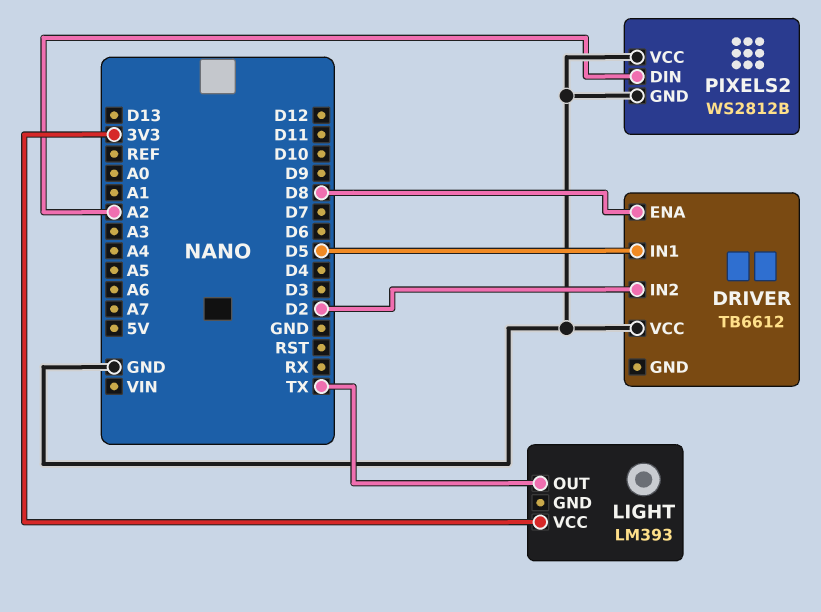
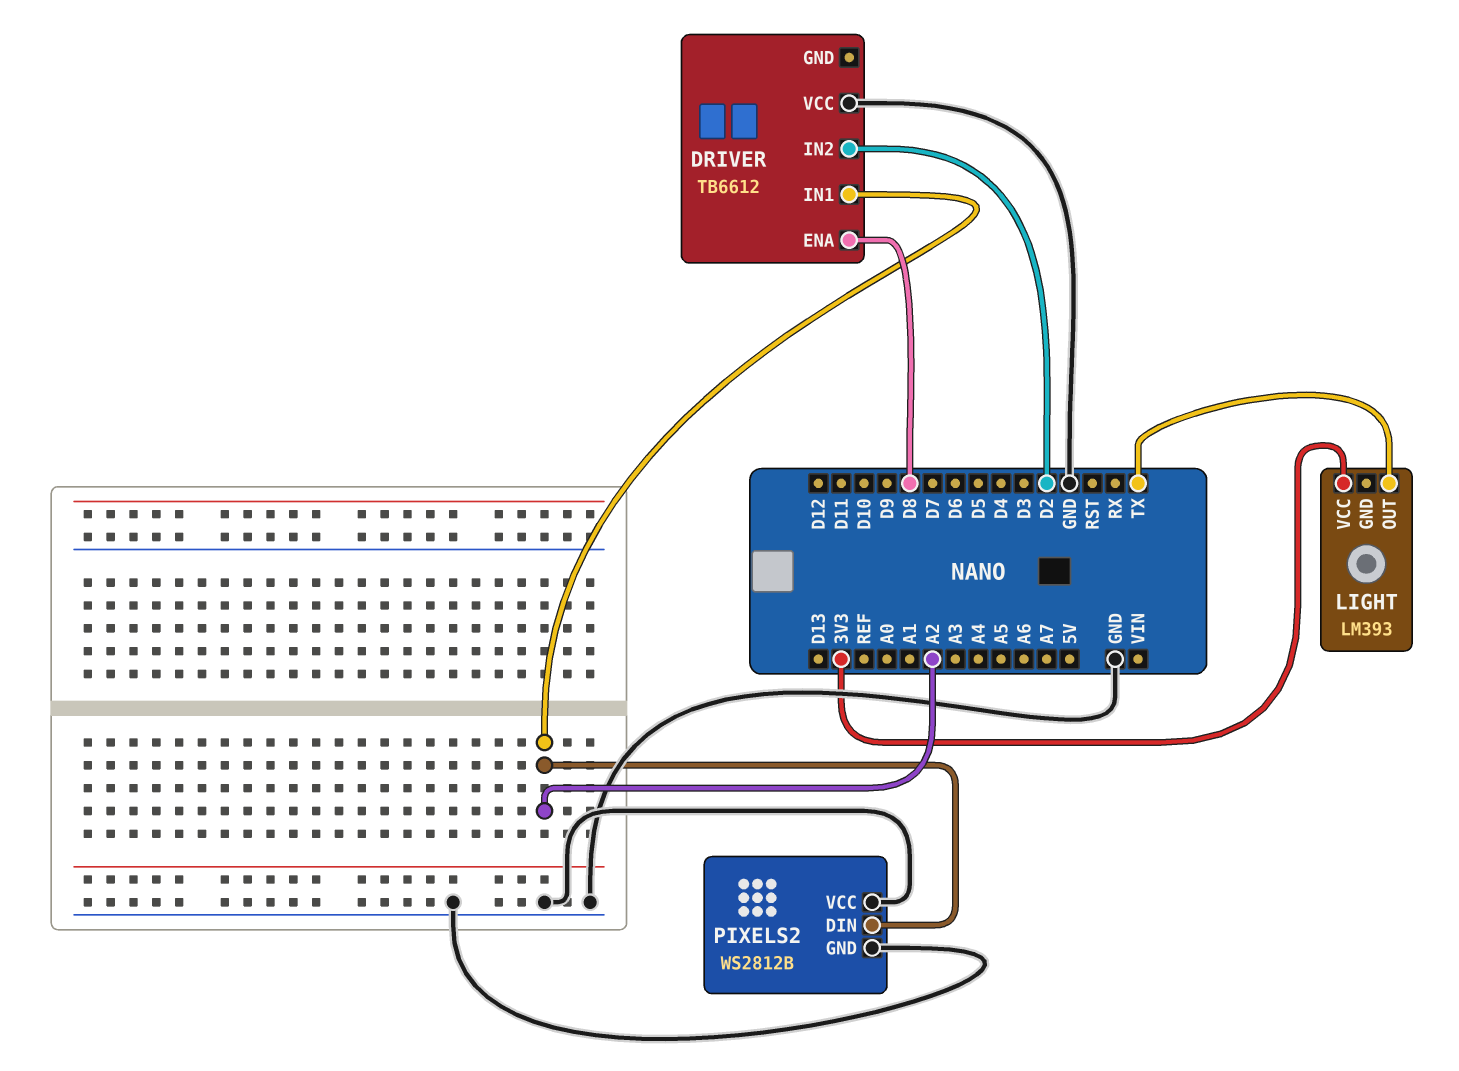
DRIVER pin IN1: D5 -> A2

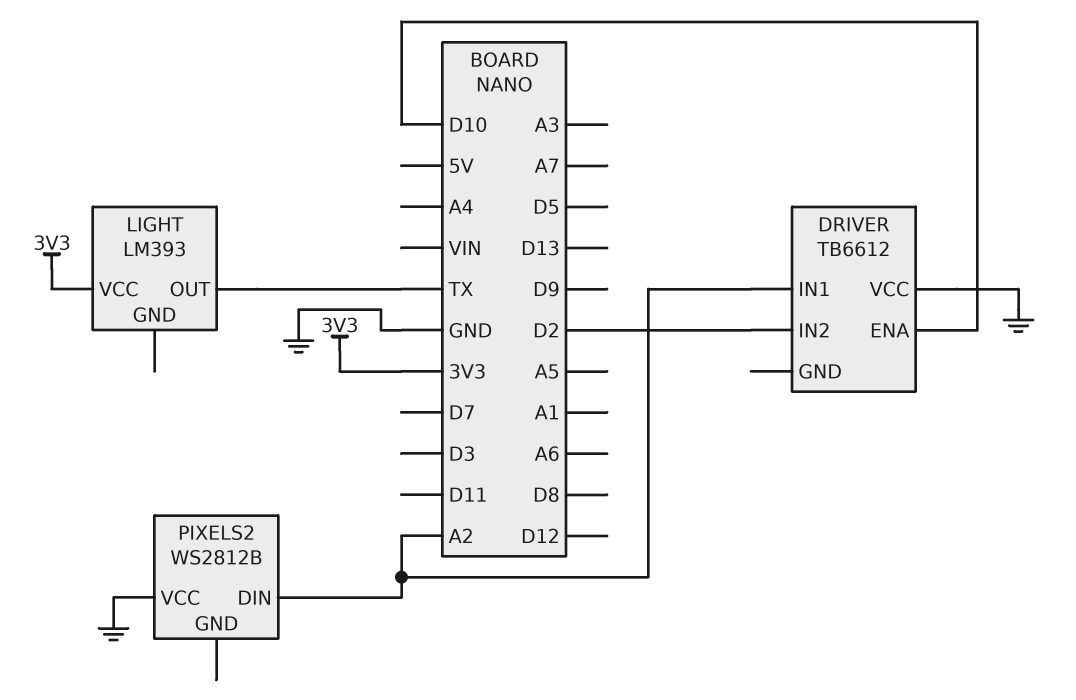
DRIVER pin ENA: D8 -> D10
PIXELS2 pin GND: GND -> none

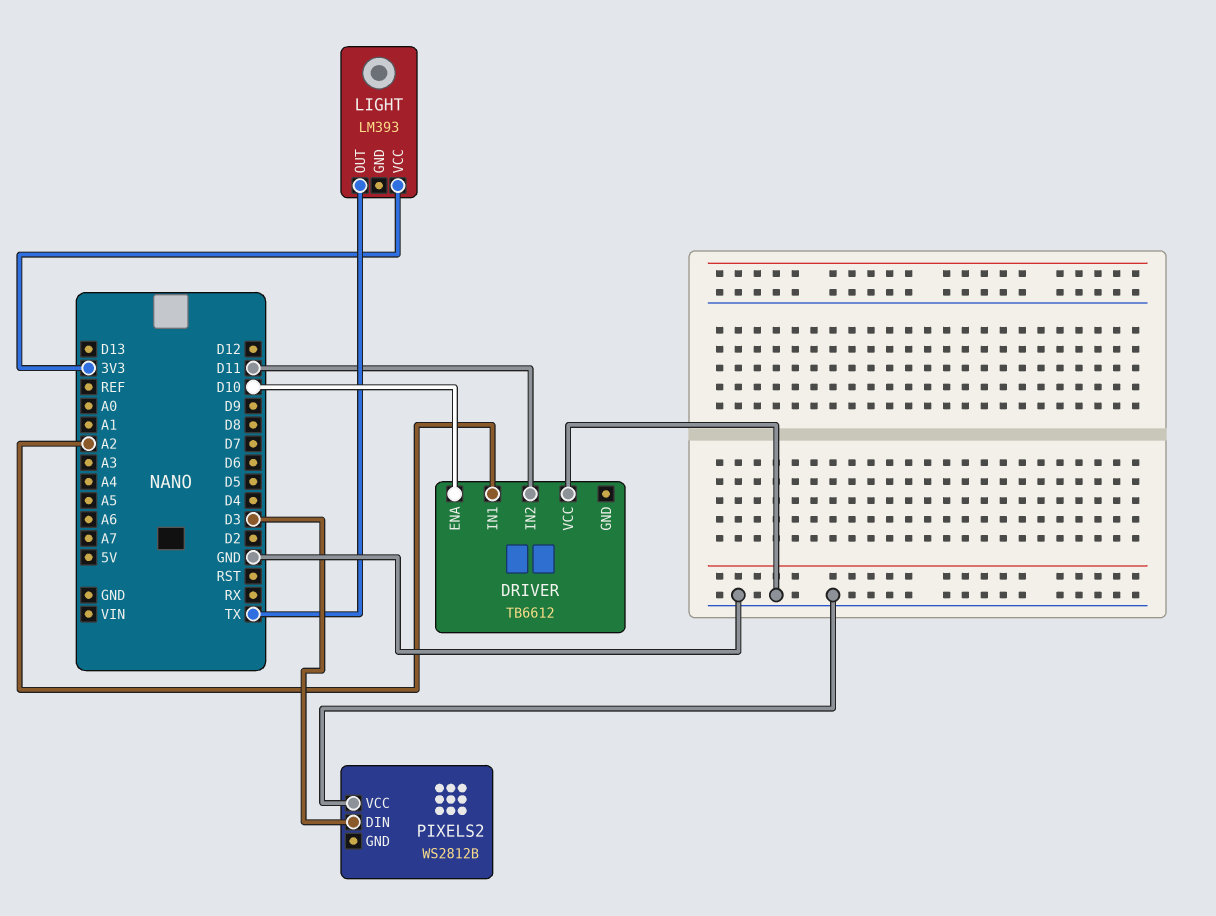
DRIVER pin IN2: D2 -> D11
PIXELS2 pin DIN: A2 -> D3

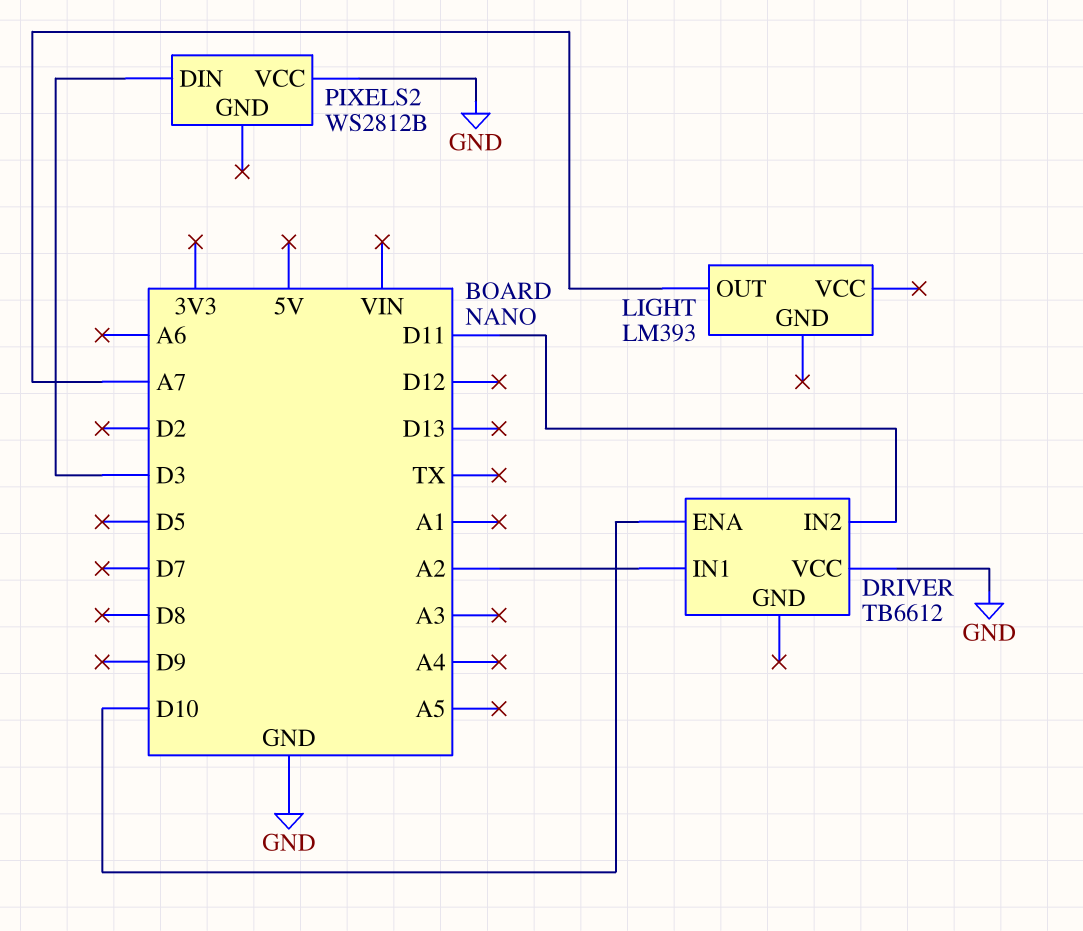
LIGHT pin OUT: TX -> A7
LIGHT pin VCC: 3V3 -> none

